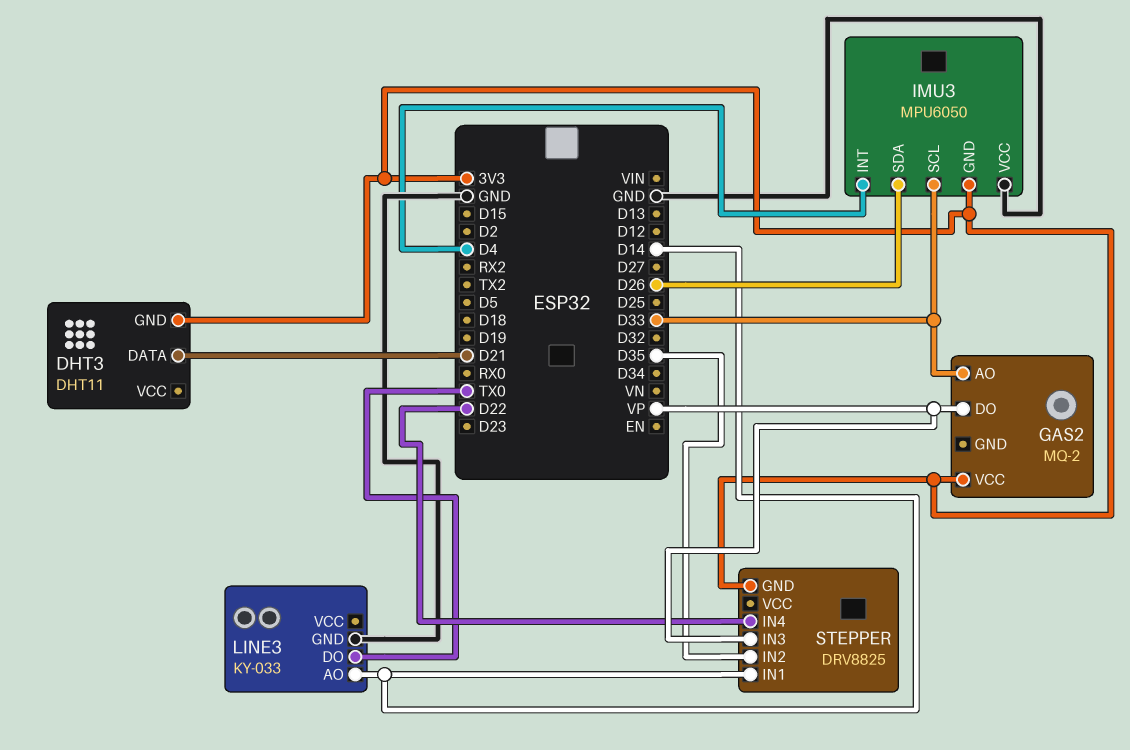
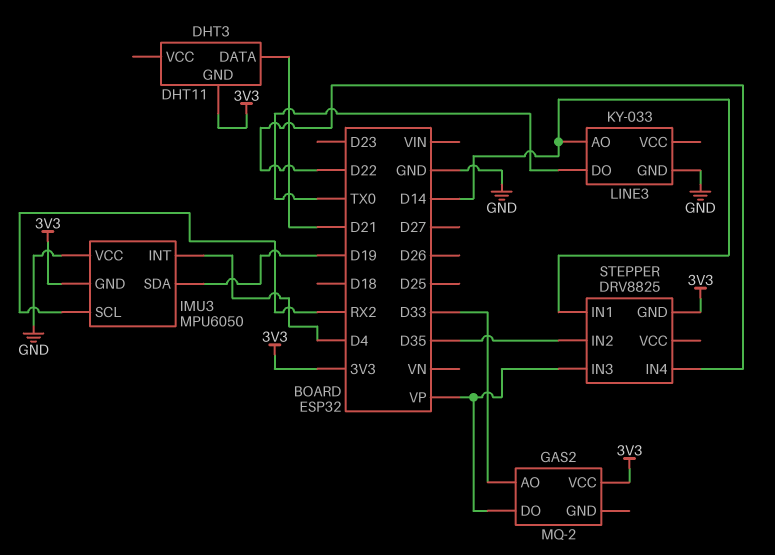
IMU3 pin SCL: D33 -> RX2
IMU3 pin SDA: D26 -> D19

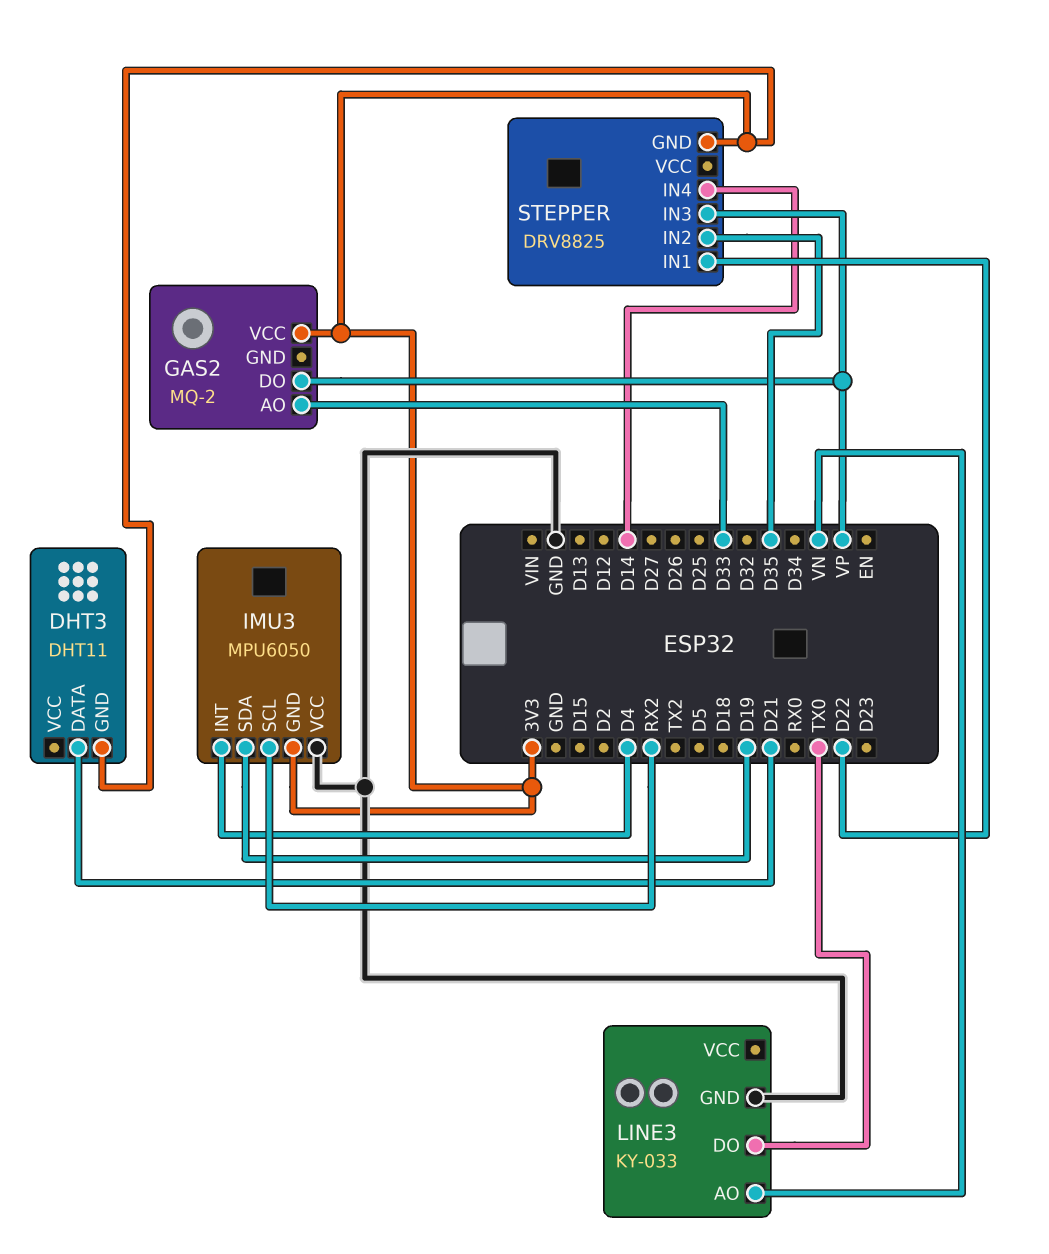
LINE3 pin AO: D14 -> VN
STEPPER pin IN1: D14 -> D22
STEPPER pin IN4: D22 -> D14

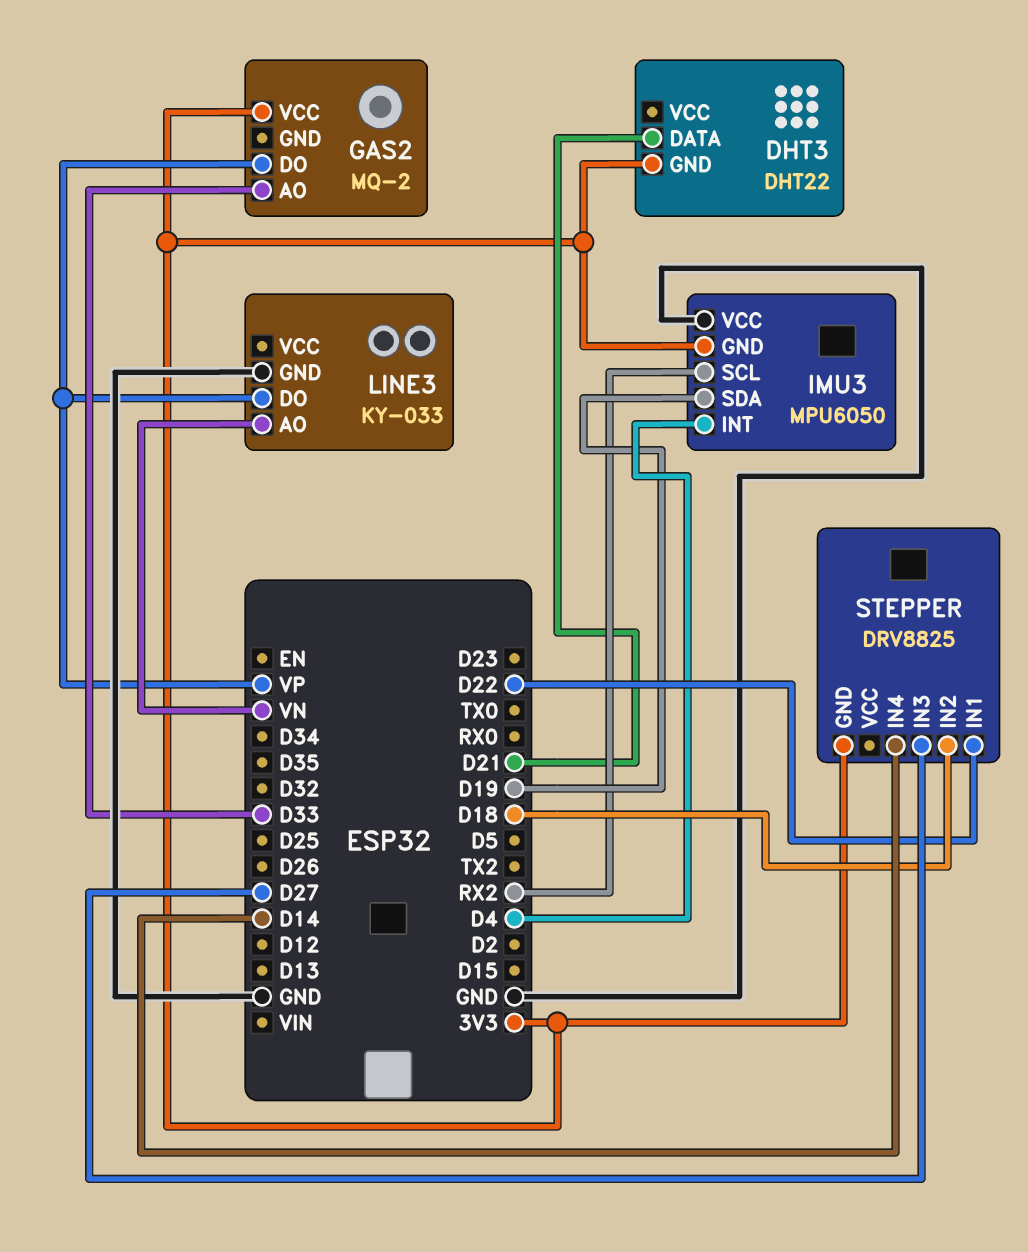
DHT3: DHT11 -> DHT22
LINE3 pin DO: TX0 -> VP
STEPPER pin IN2: D35 -> D18
STEPPER pin IN3: VP -> D27

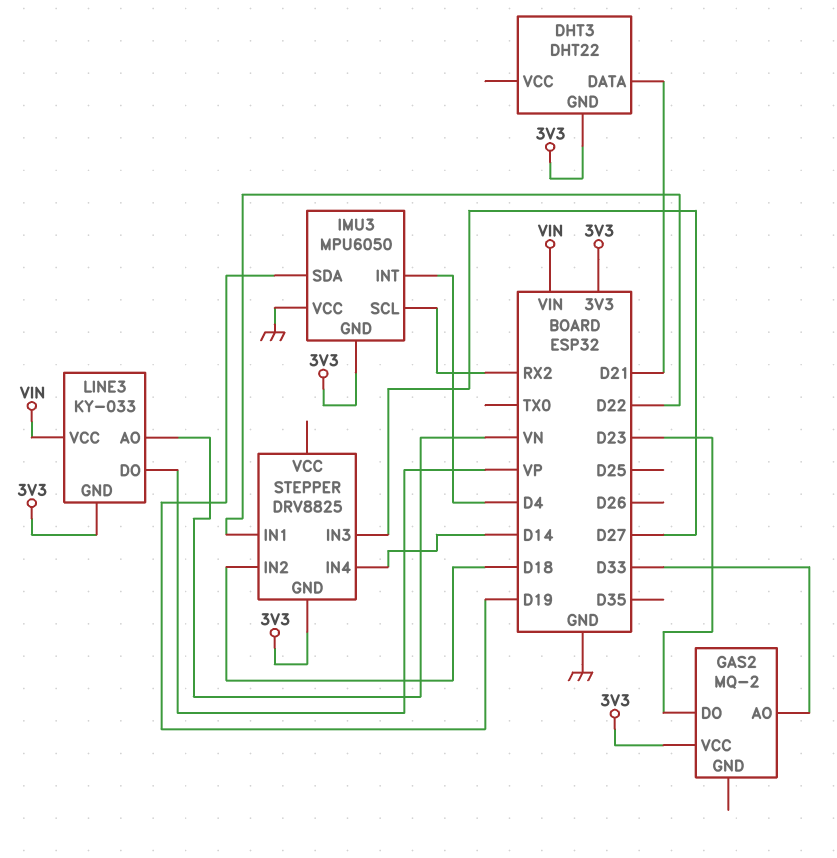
GAS2 pin DO: VP -> D23
LINE3 pin GND: GND -> 3V3
LINE3 pin VCC: none -> VIN

